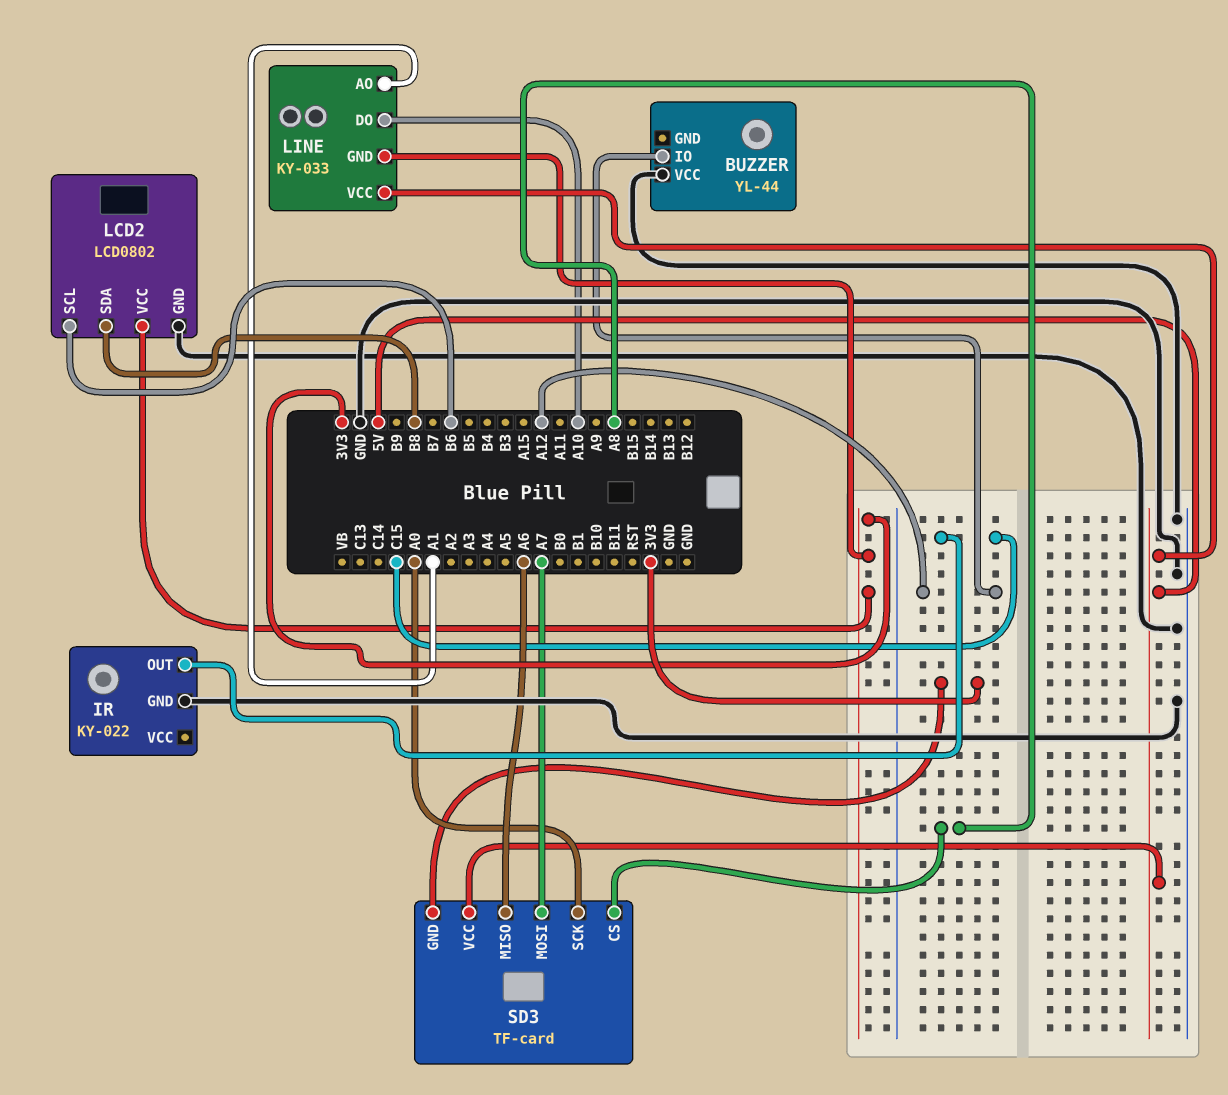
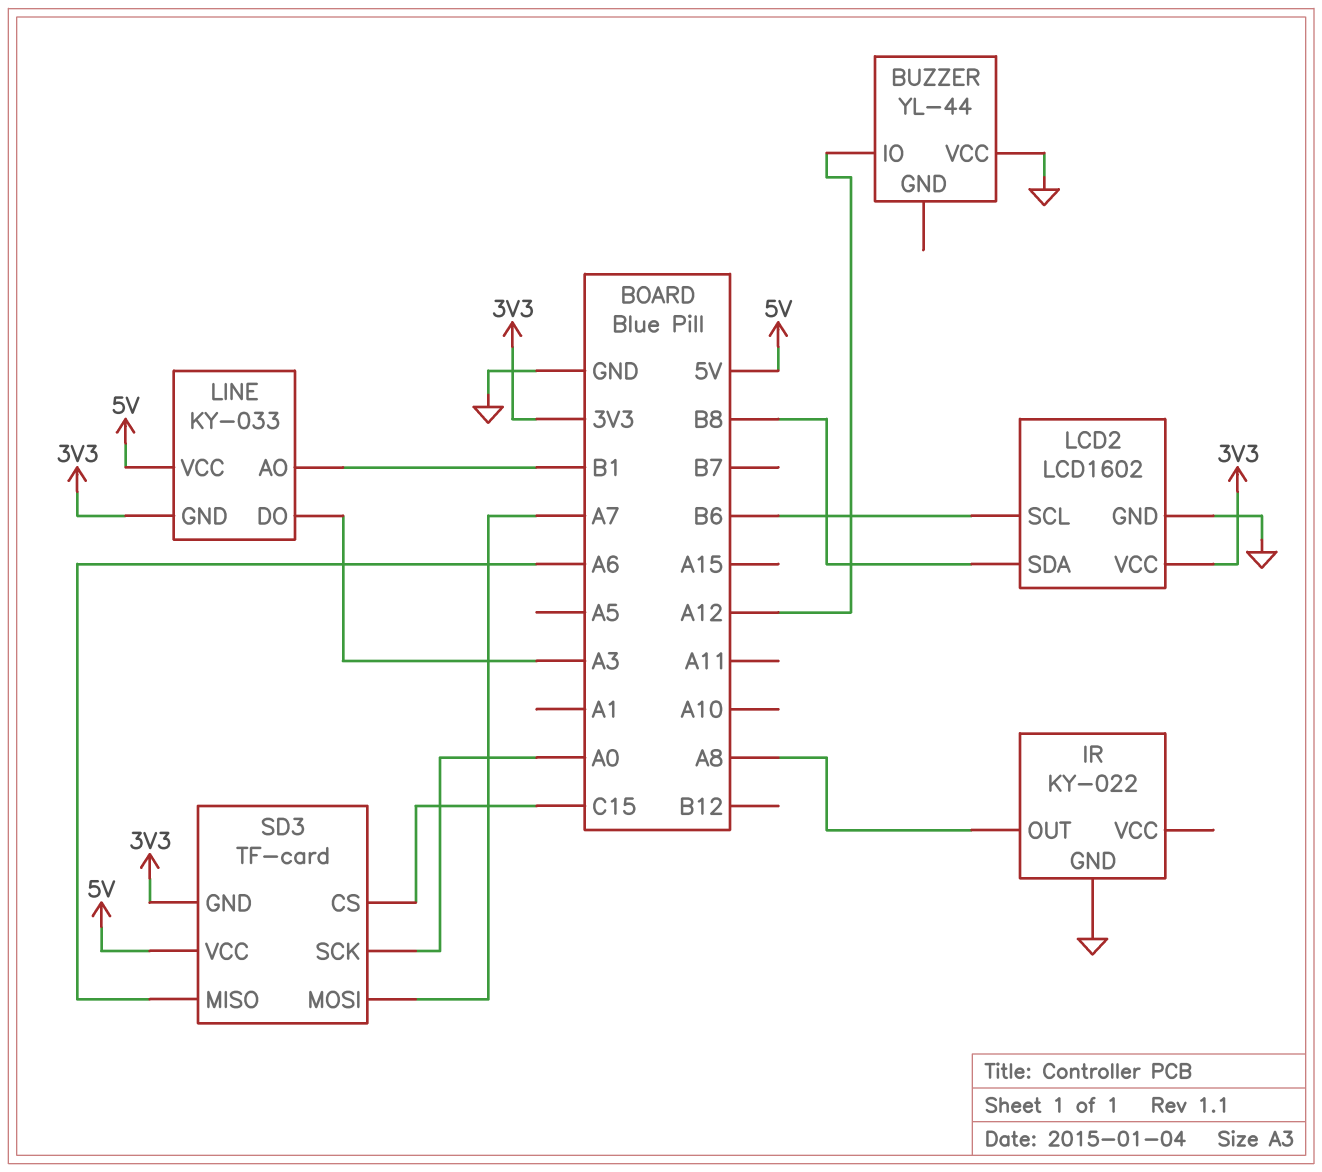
IR pin OUT: C15 -> A8
LCD2: LCD0802 -> LCD1602
LINE pin AO: A1 -> B1
LINE pin DO: A10 -> A3
SD3 pin CS: A8 -> C15

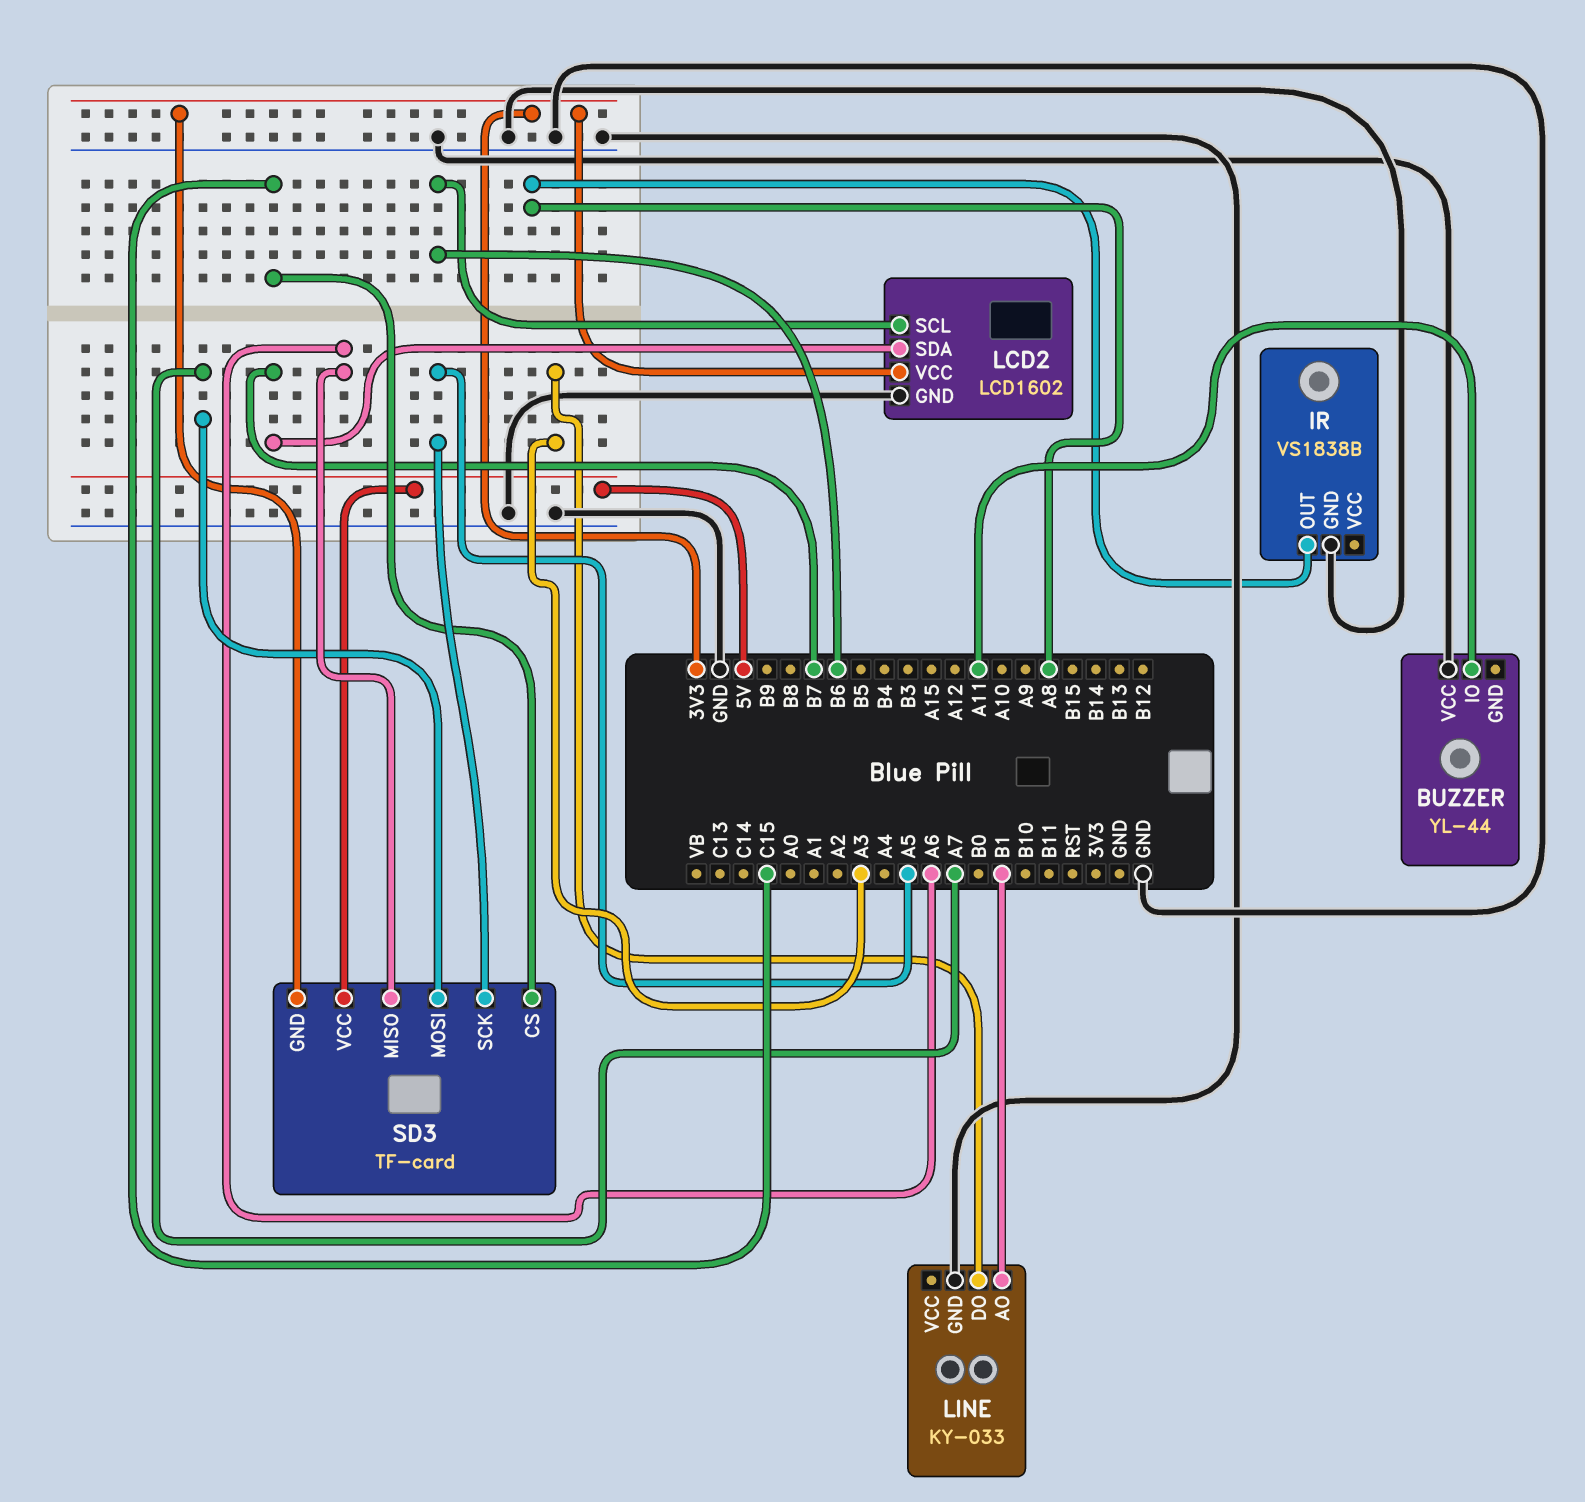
BUZZER pin IO: A12 -> A11
IR: KY-022 -> VS1838B
LCD2 pin SDA: B8 -> B7
LINE pin GND: 3V3 -> GND
LINE pin VCC: 5V -> none
SD3 pin SCK: A0 -> A5

